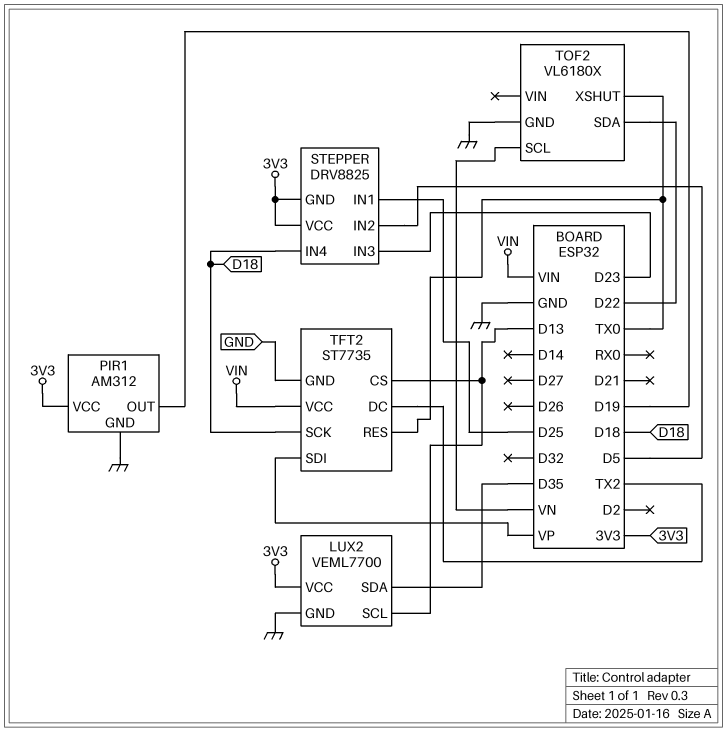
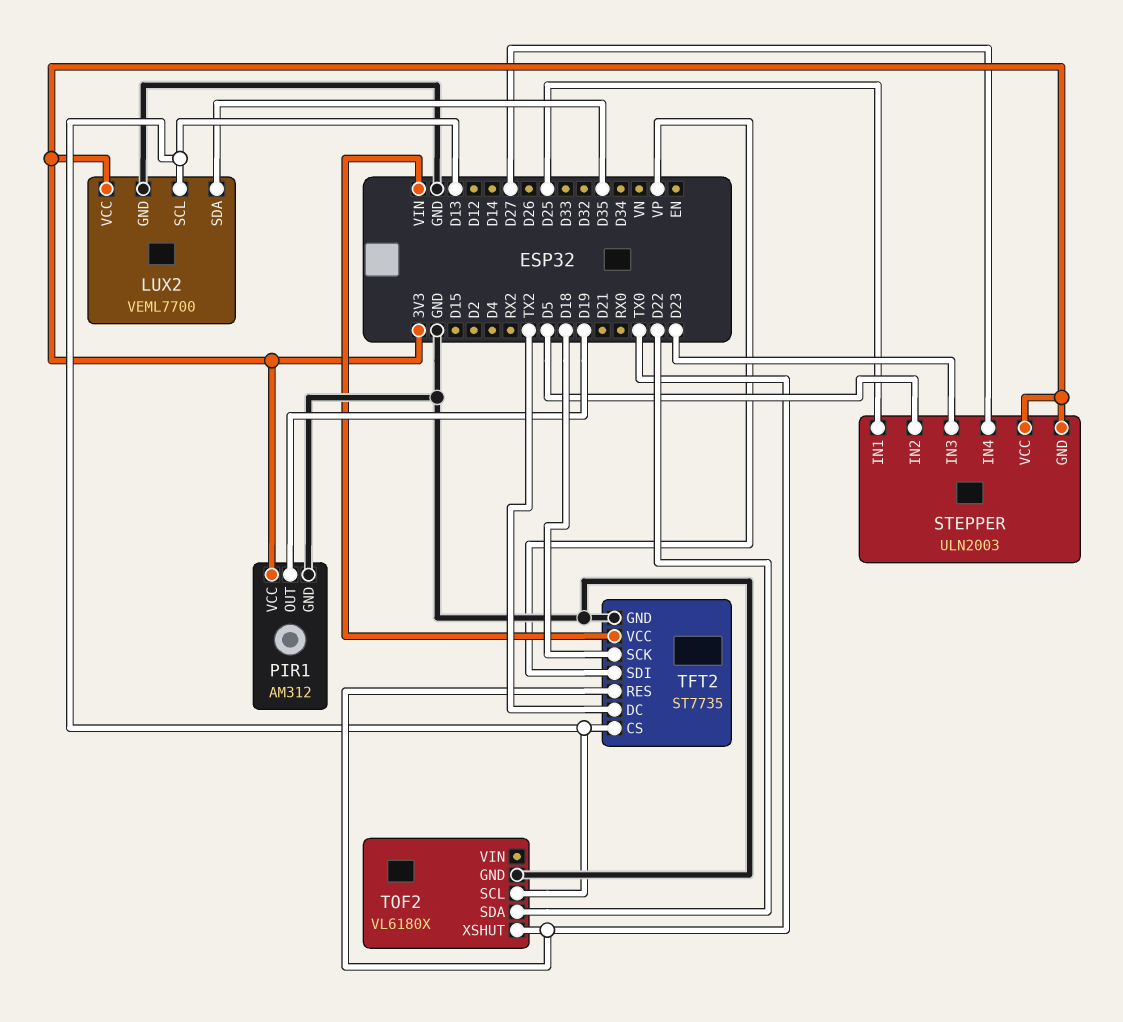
STEPPER: DRV8825 -> ULN2003
STEPPER pin IN4: D18 -> D27
TOF2 pin SCL: VN -> D13

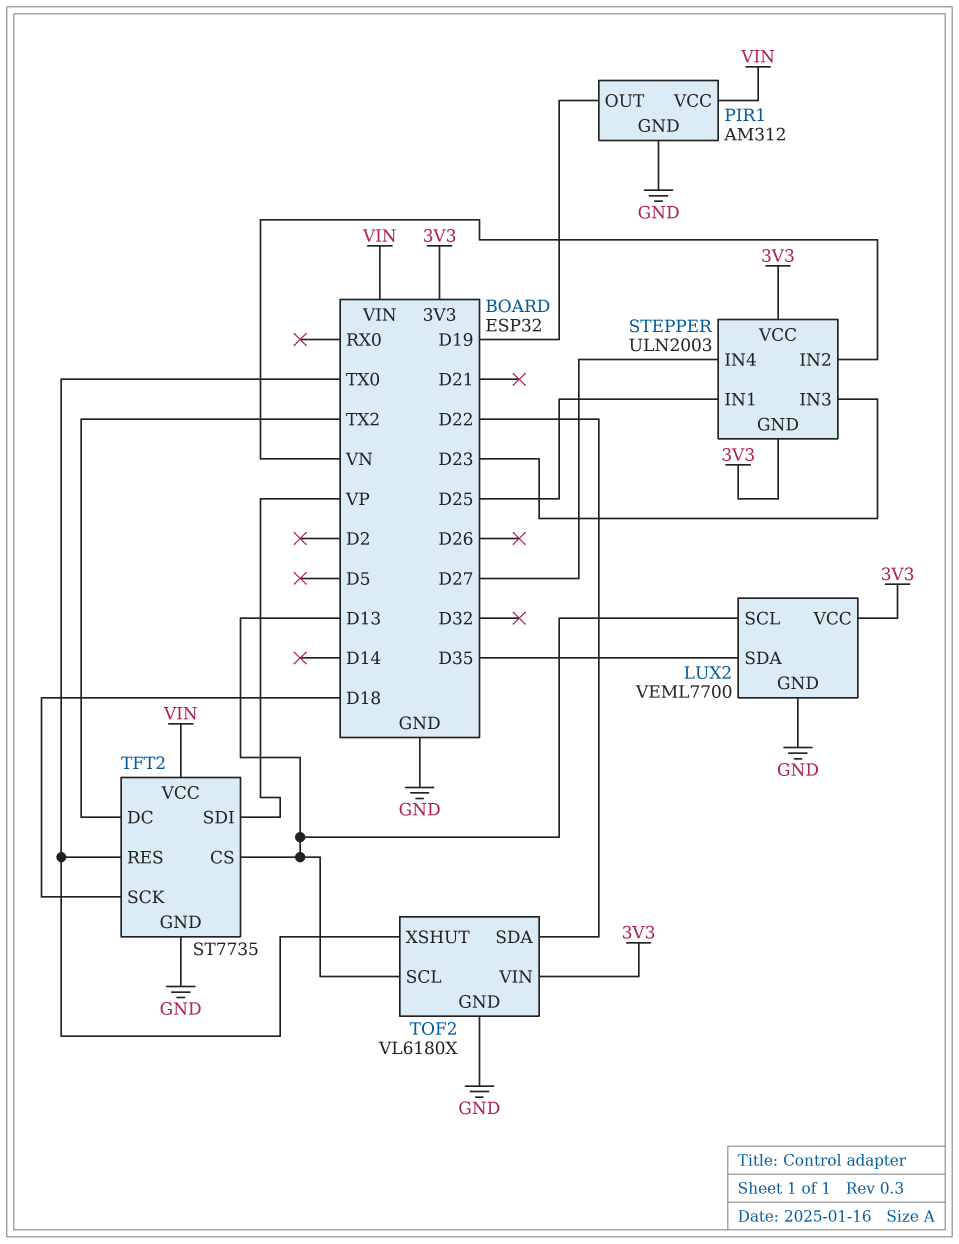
PIR1 pin VCC: 3V3 -> VIN
STEPPER pin IN2: D5 -> VN
TOF2 pin VIN: none -> 3V3

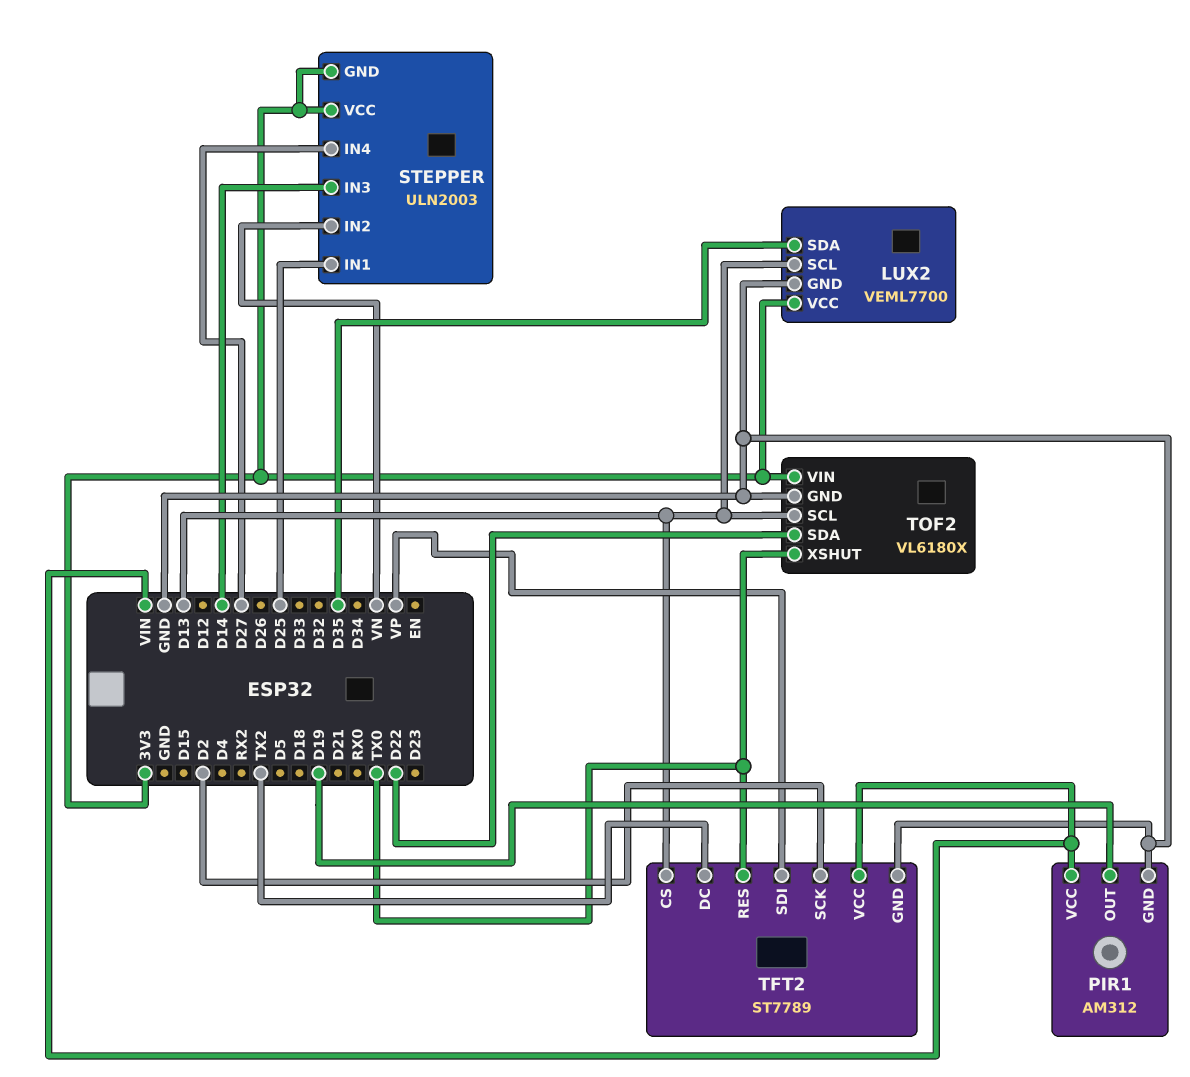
STEPPER pin IN3: D23 -> D14
TFT2: ST7735 -> ST7789
TFT2 pin SCK: D18 -> D2

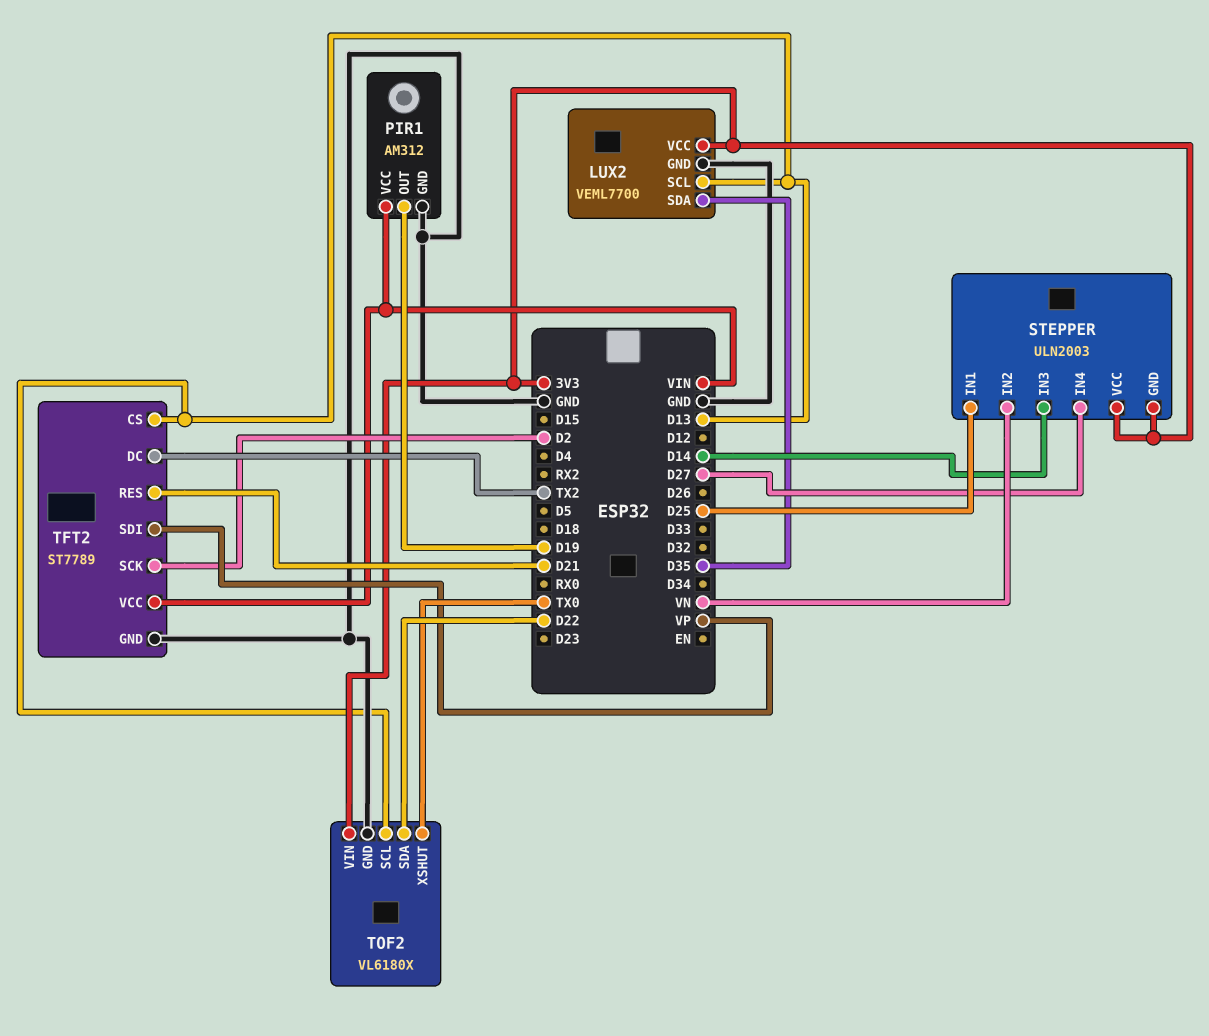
TFT2 pin RES: TX0 -> D21

